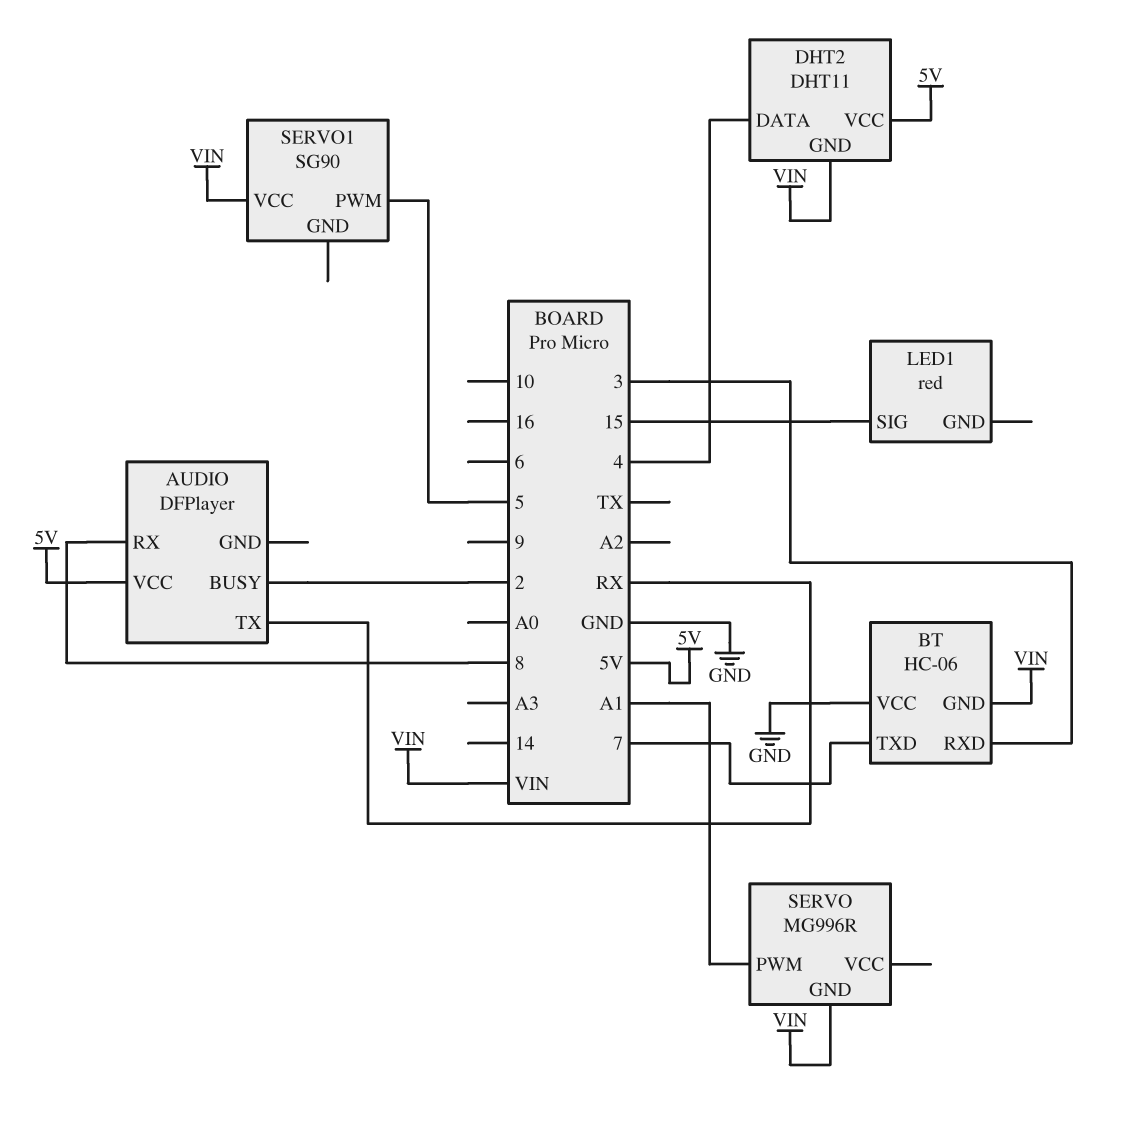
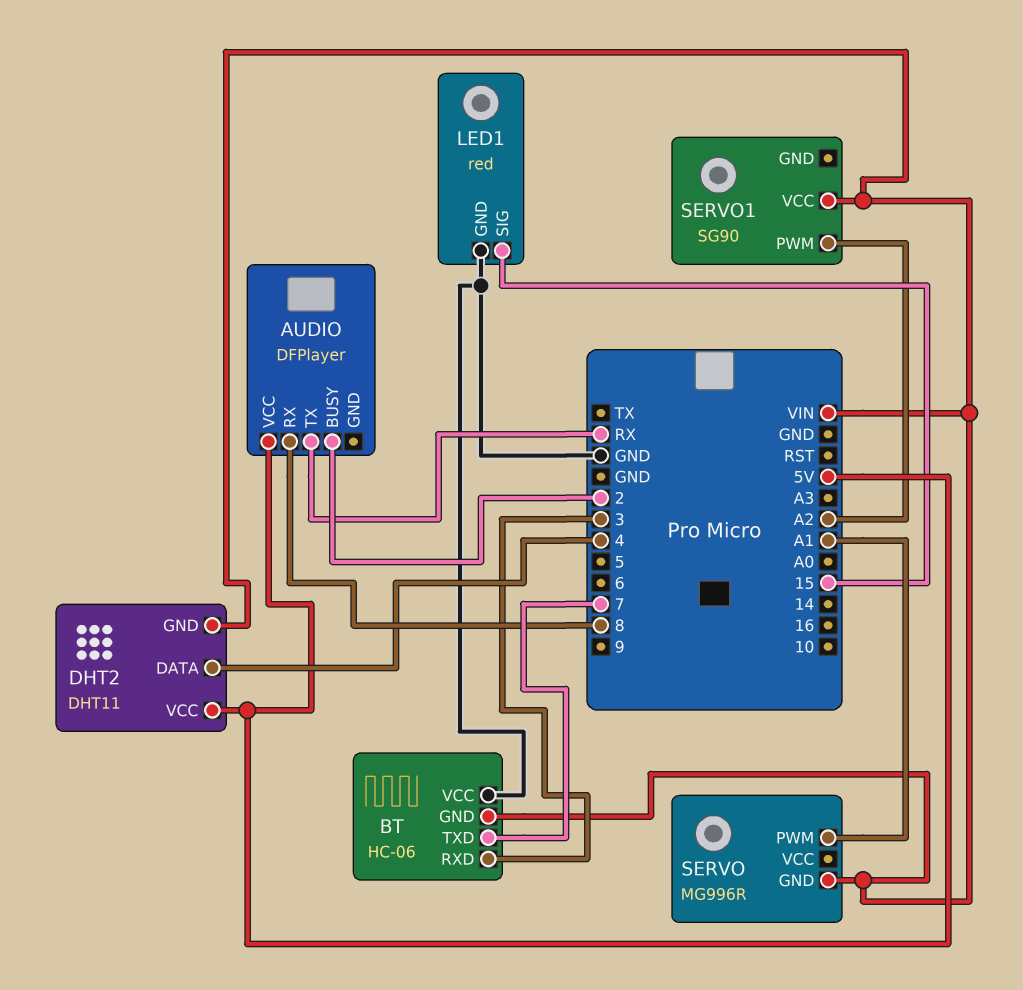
LED1 pin GND: none -> GND
SERVO1 pin PWM: 5 -> A2

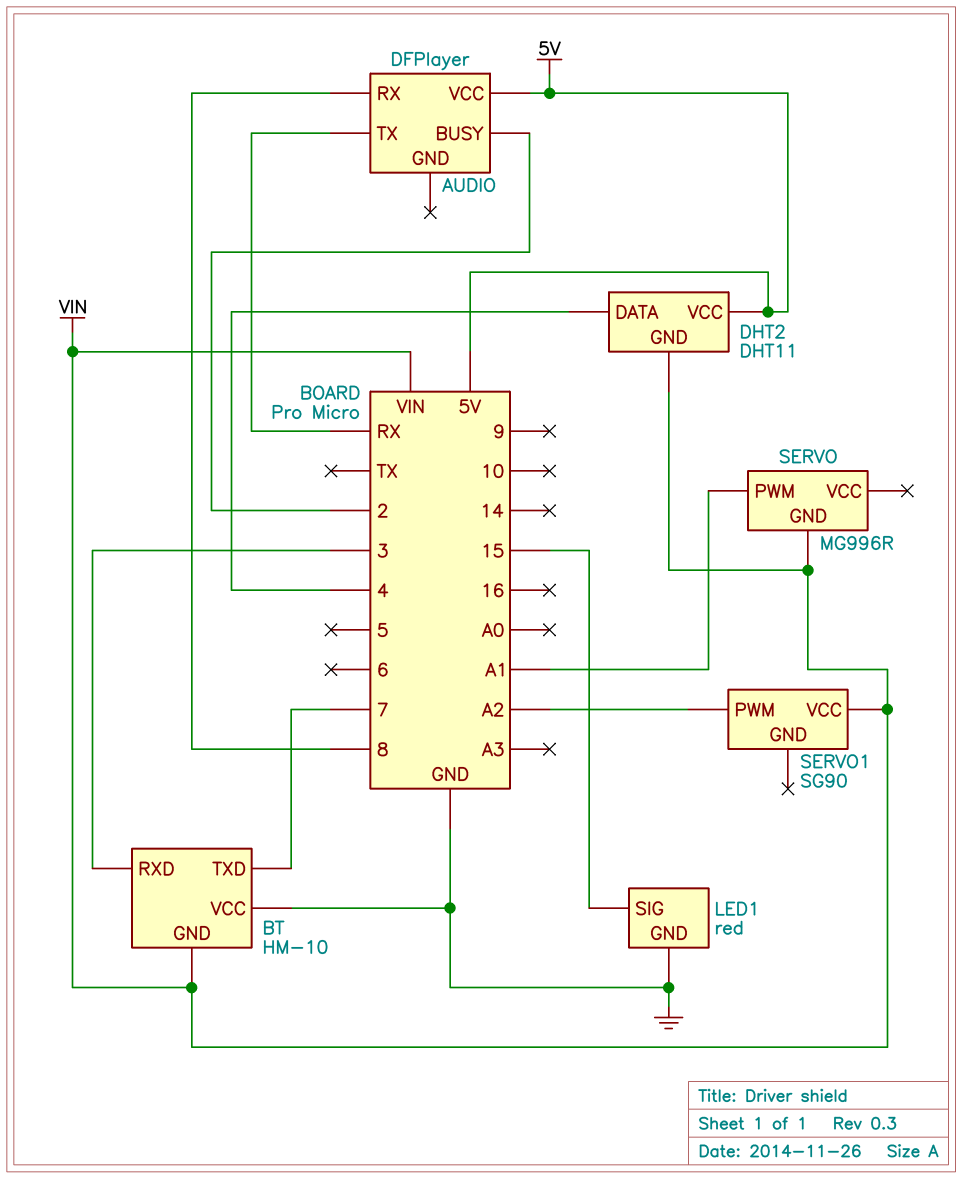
BT: HC-06 -> HM-10

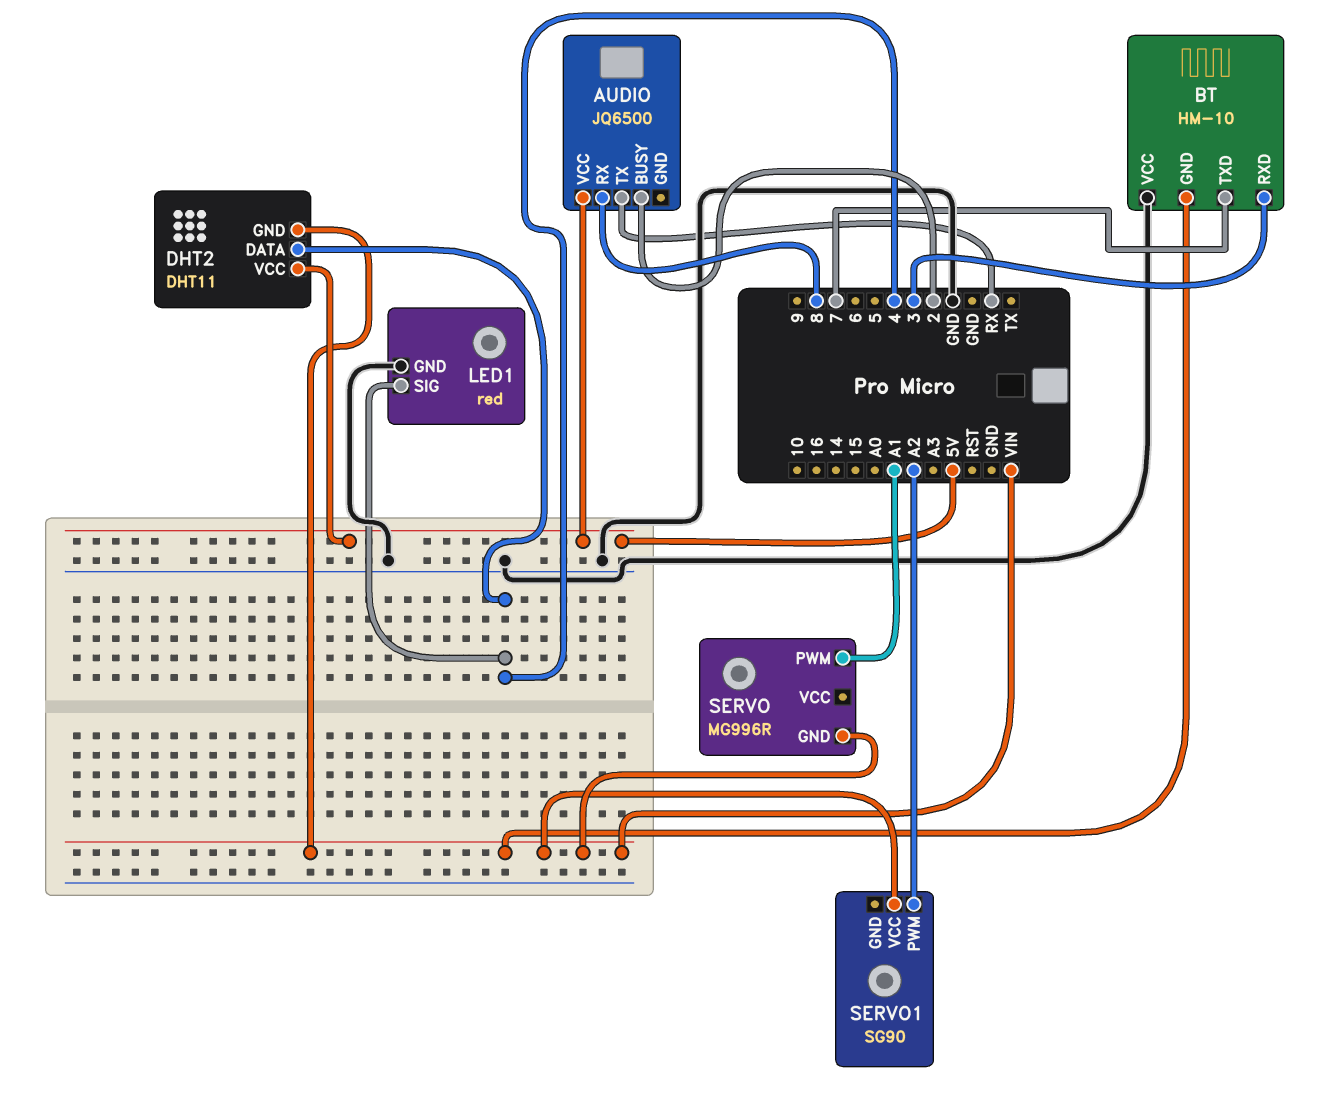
AUDIO: DFPlayer -> JQ6500
LED1 pin SIG: 15 -> 4

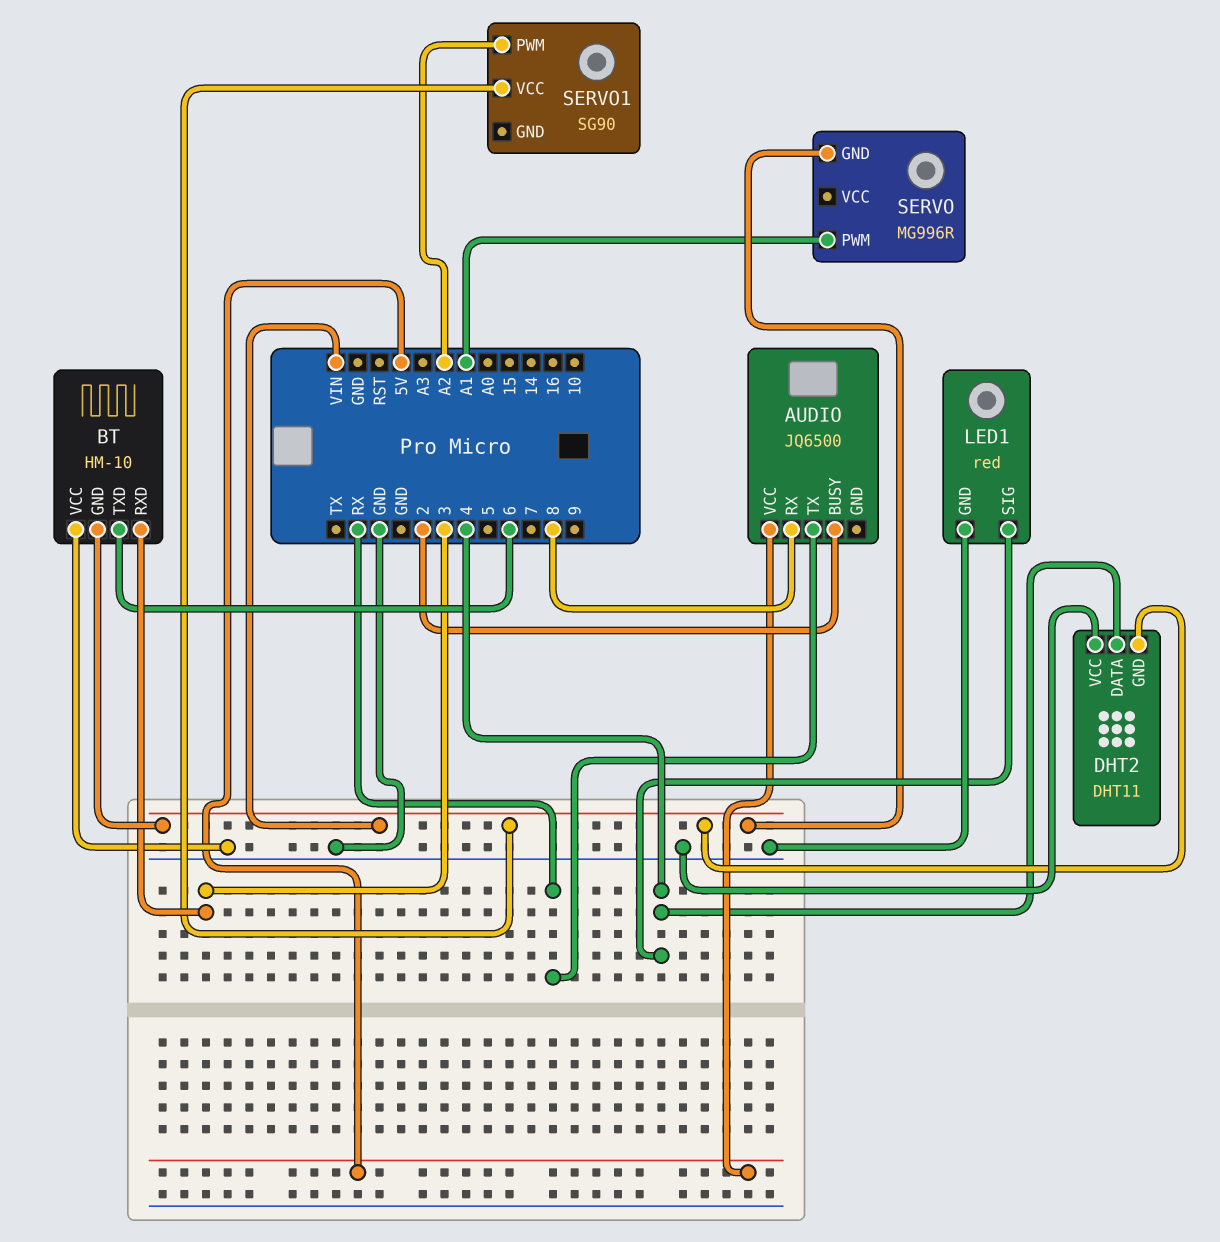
BT pin TXD: 7 -> 6
DHT2 pin VCC: 5V -> GND

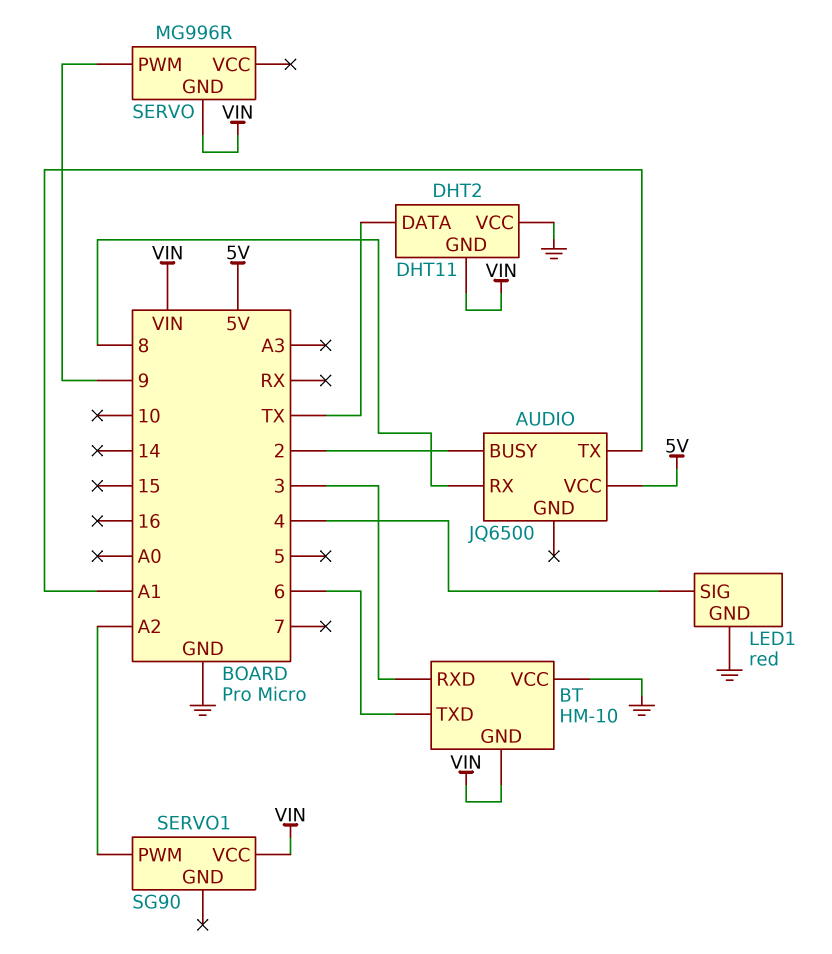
AUDIO pin TX: RX -> A1
DHT2 pin DATA: 4 -> TX
SERVO pin PWM: A1 -> 9

